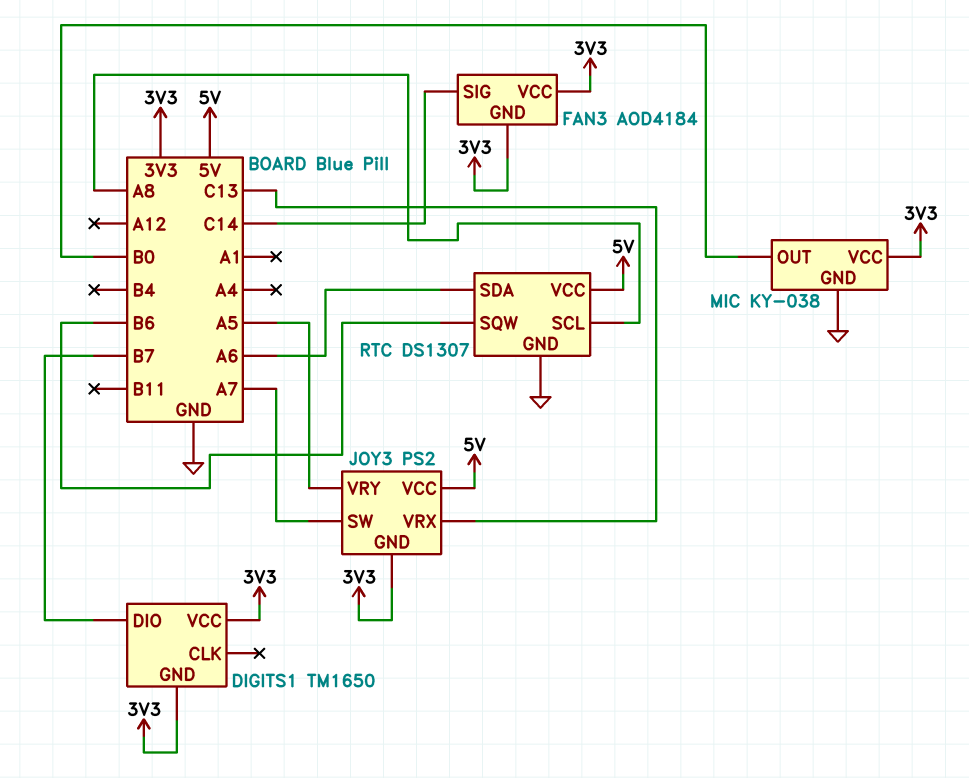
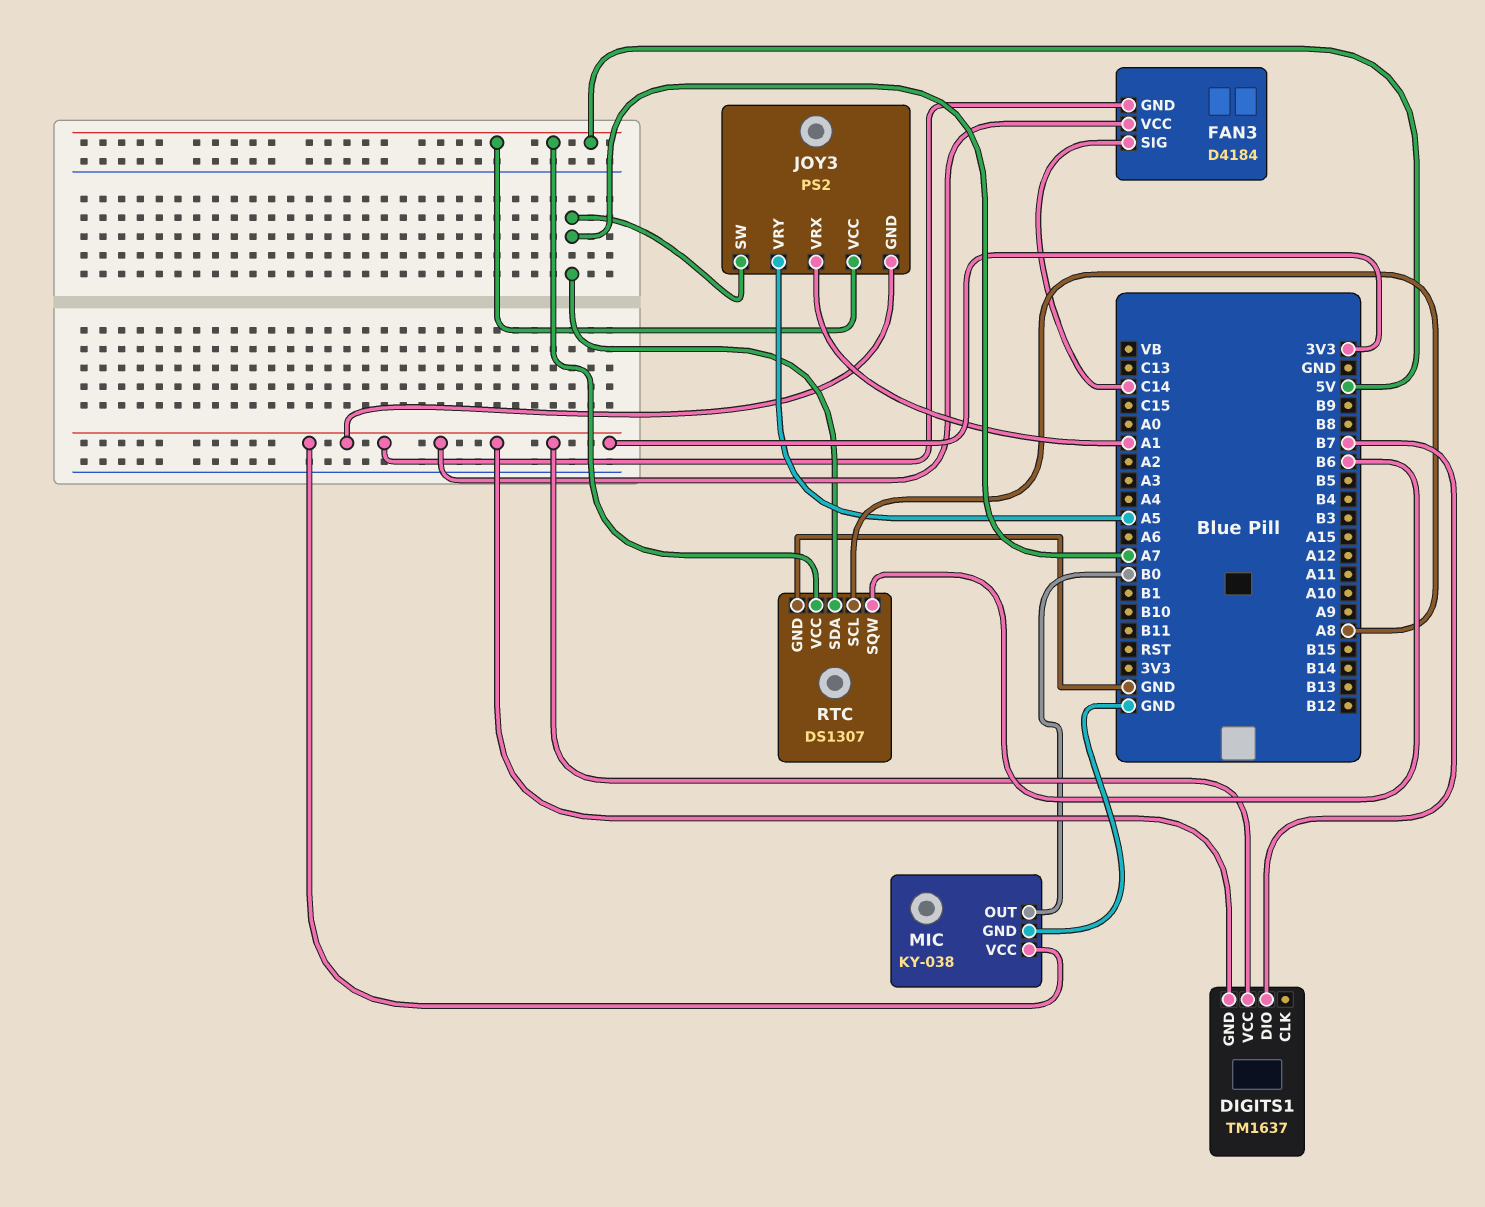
DIGITS1: TM1650 -> TM1637
FAN3: AOD4184 -> D4184
JOY3 pin VRX: C13 -> A1
RTC pin SDA: A6 -> A7

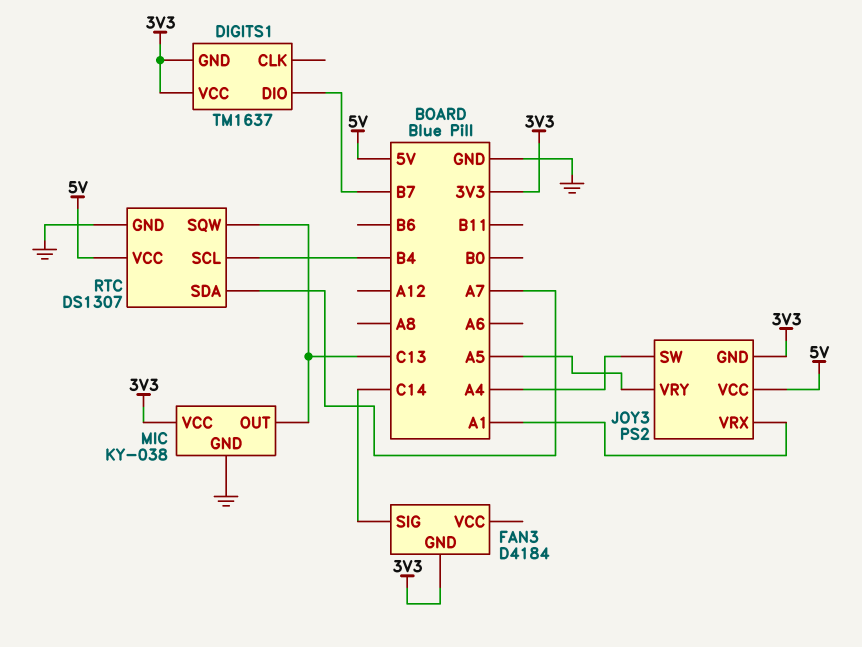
FAN3 pin VCC: 3V3 -> none
JOY3 pin SW: A7 -> A4
MIC pin OUT: B0 -> C13
RTC pin SCL: A8 -> B4
RTC pin SQW: B6 -> C13

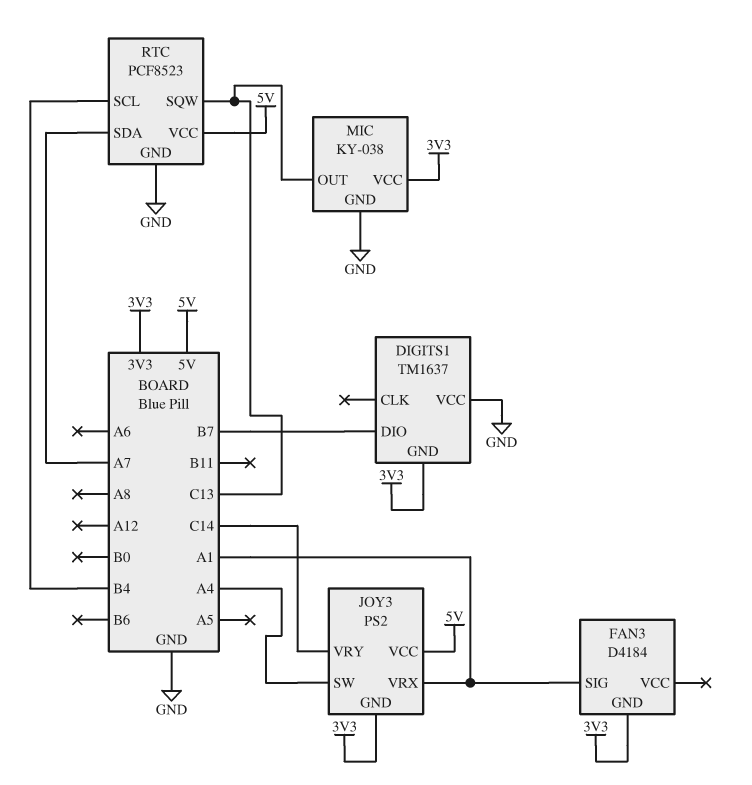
DIGITS1 pin VCC: 3V3 -> GND
FAN3 pin SIG: C14 -> A1
JOY3 pin VRY: A5 -> C14
RTC: DS1307 -> PCF8523

